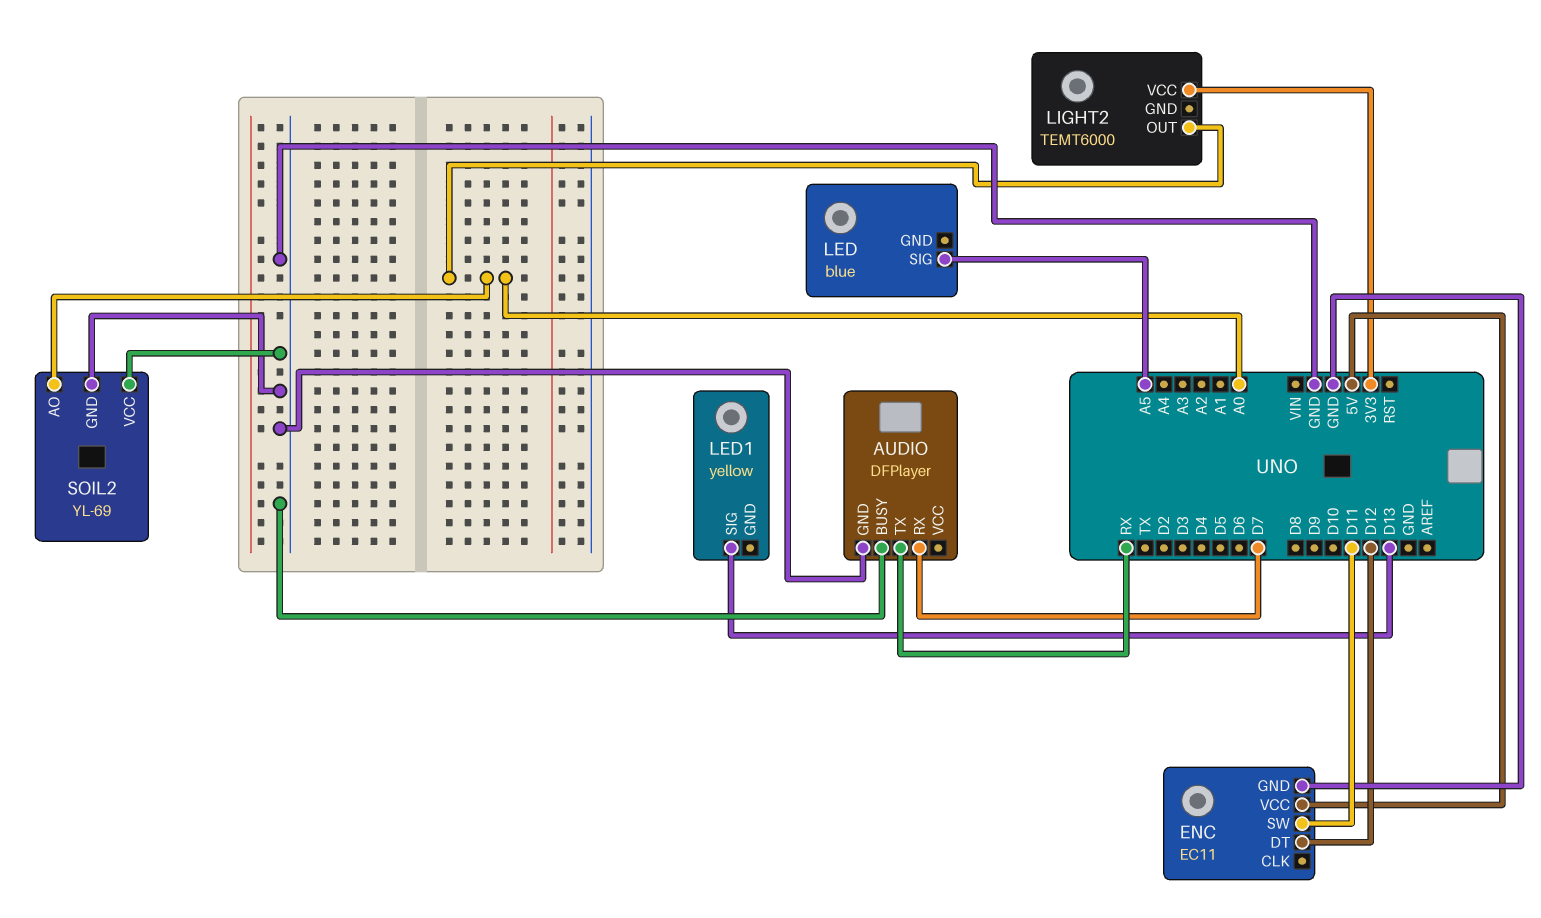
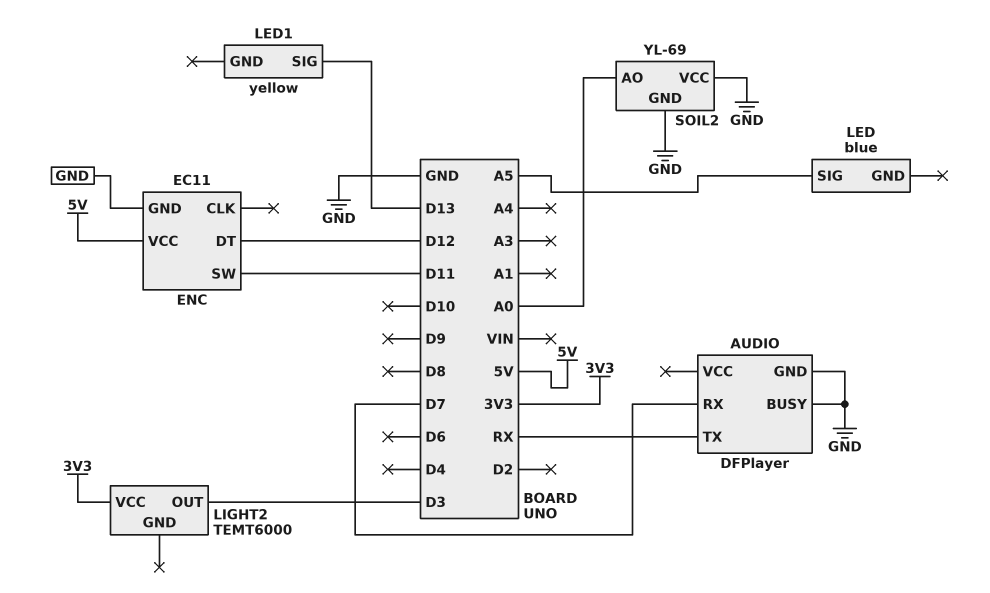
LIGHT2 pin OUT: A0 -> D3

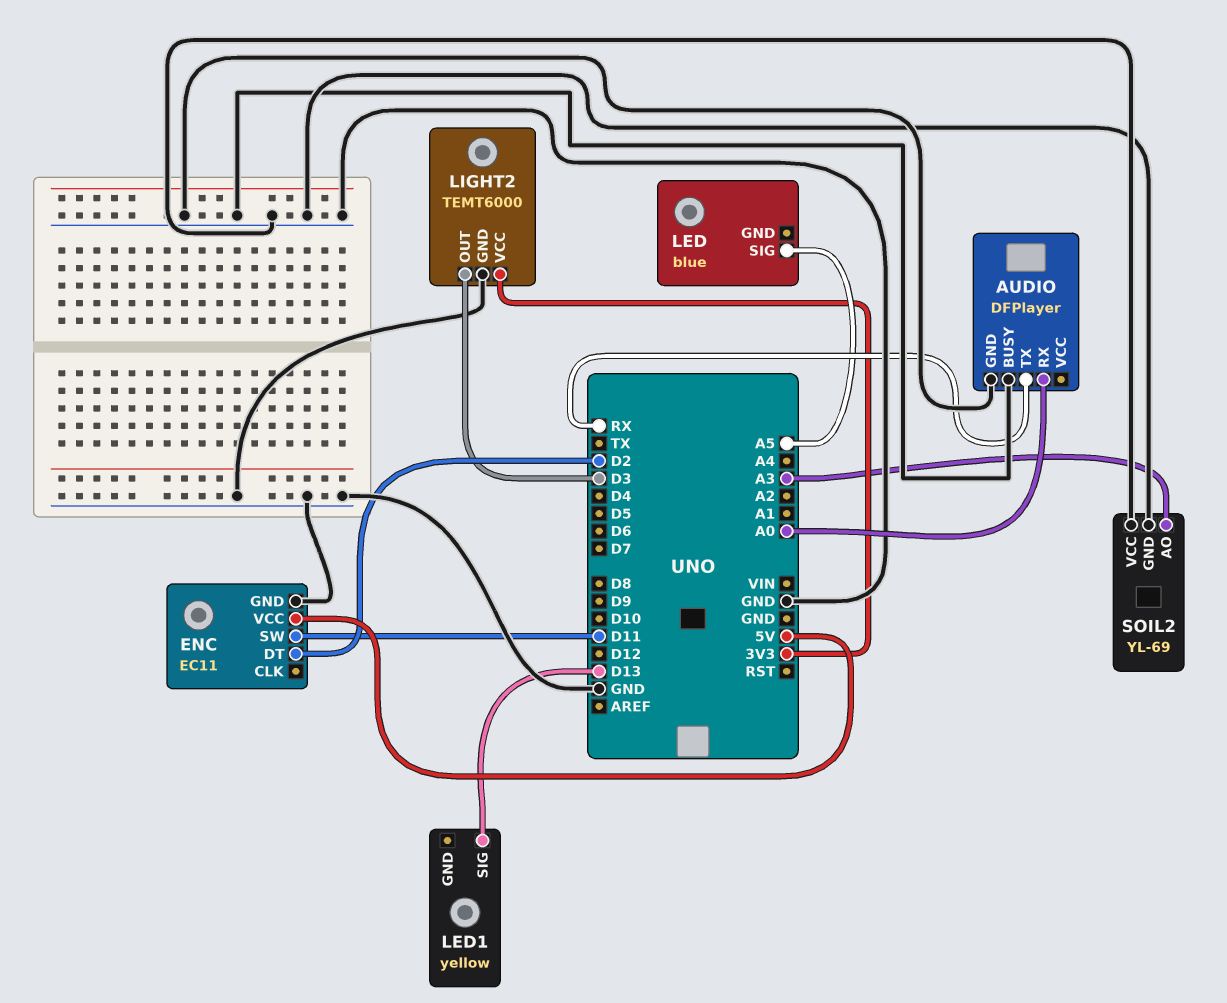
AUDIO pin RX: D7 -> A0
ENC pin DT: D12 -> D2
LIGHT2 pin GND: none -> GND
SOIL2 pin AO: A0 -> A3

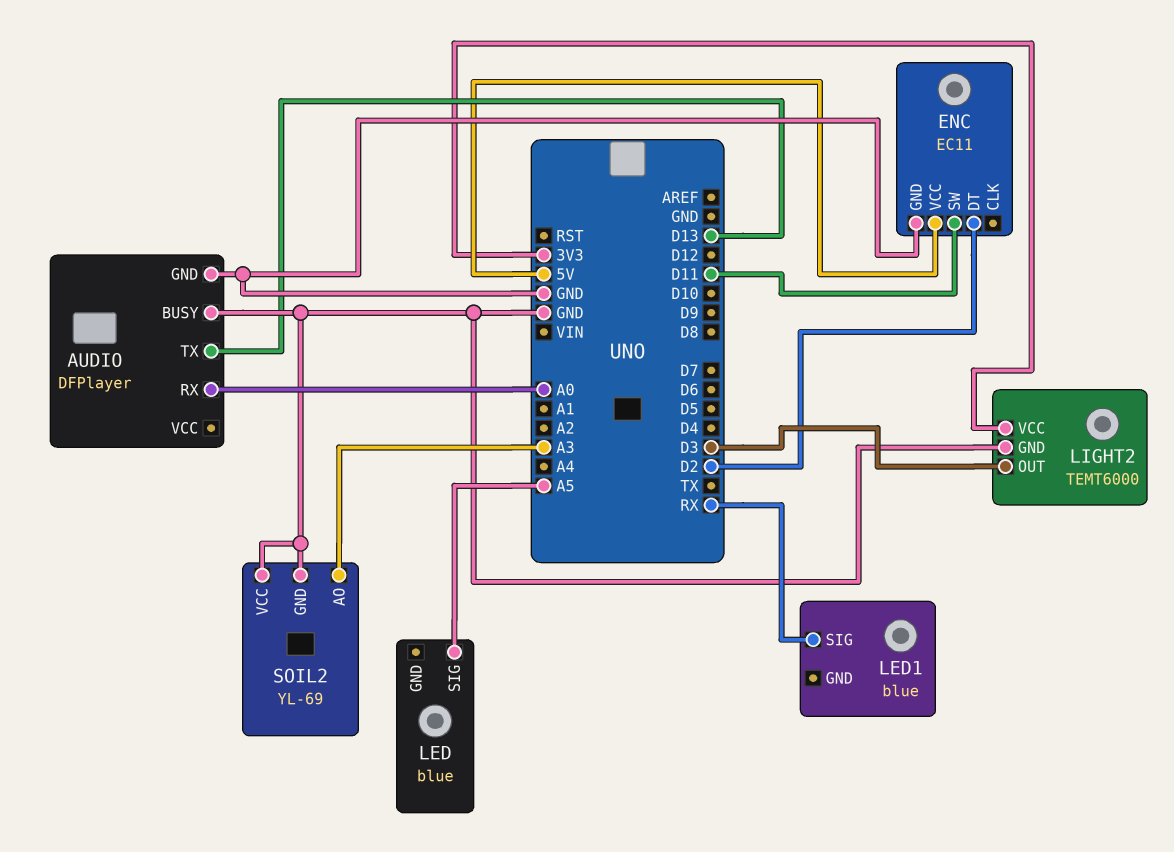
AUDIO pin TX: RX -> D13
LED1: yellow -> blue
LED1 pin SIG: D13 -> RX

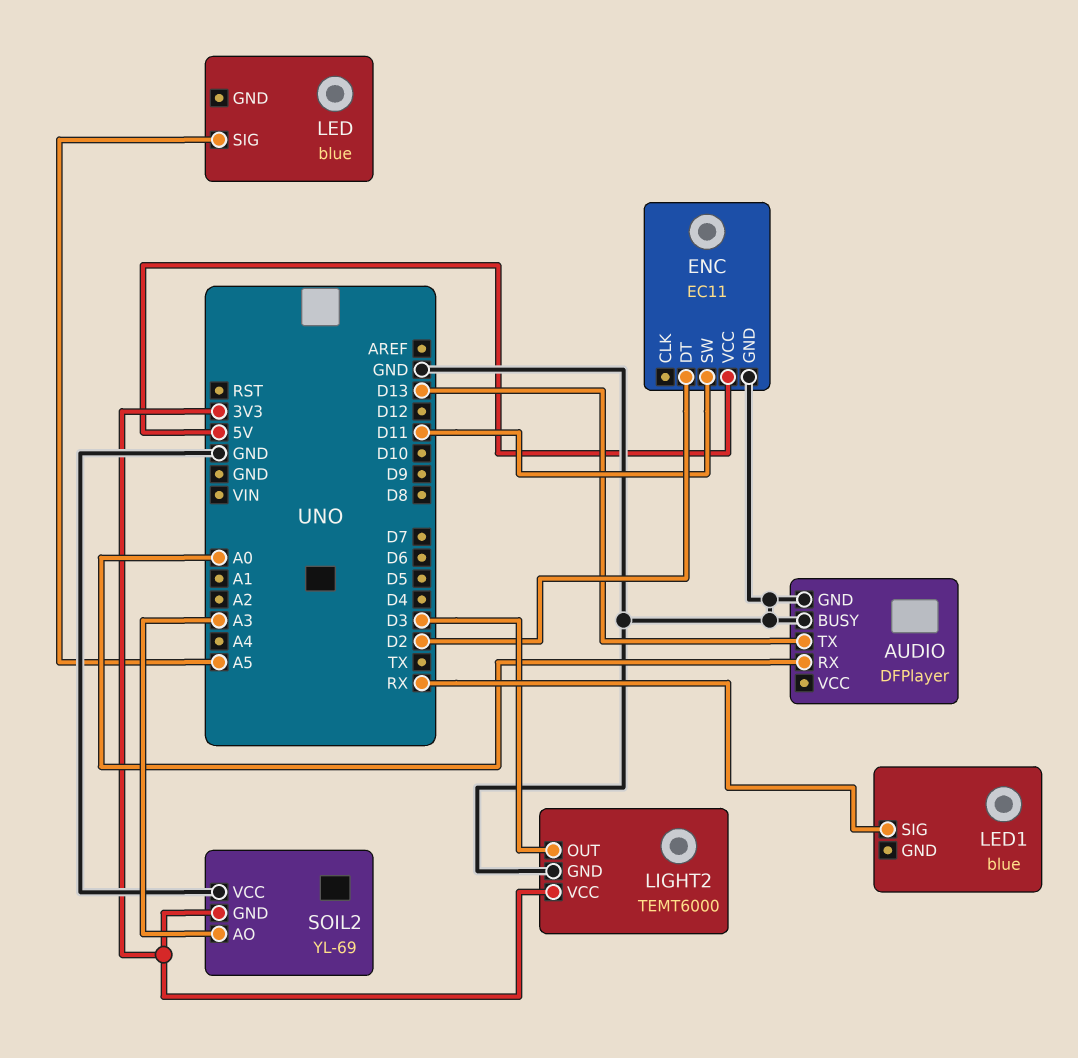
SOIL2 pin GND: GND -> 3V3

